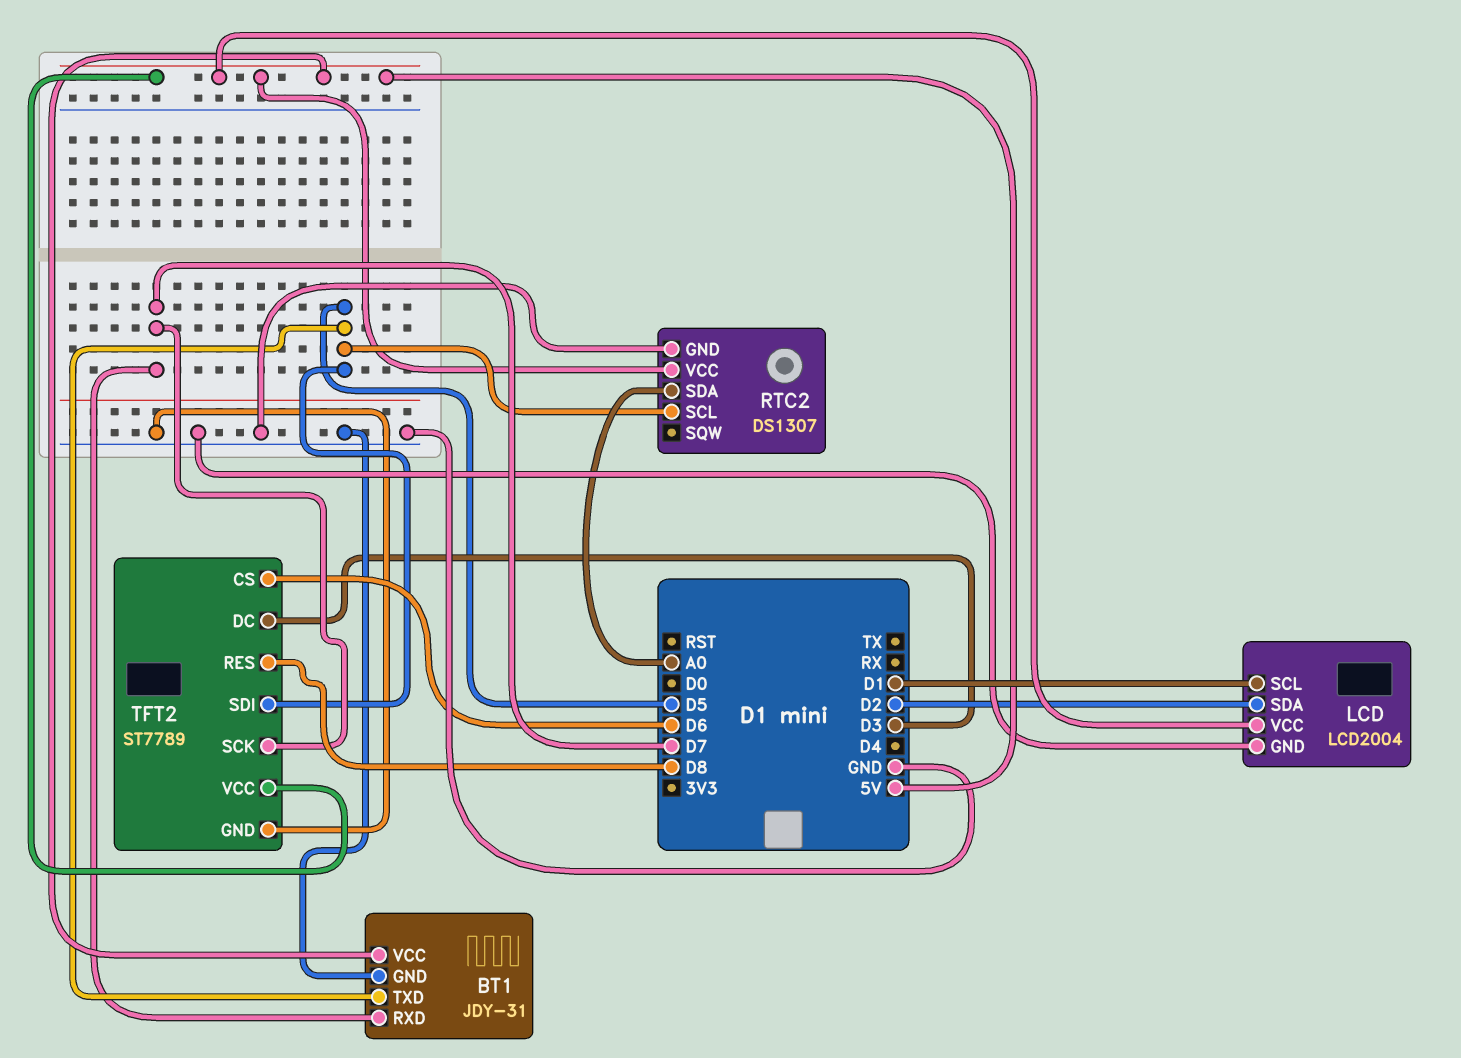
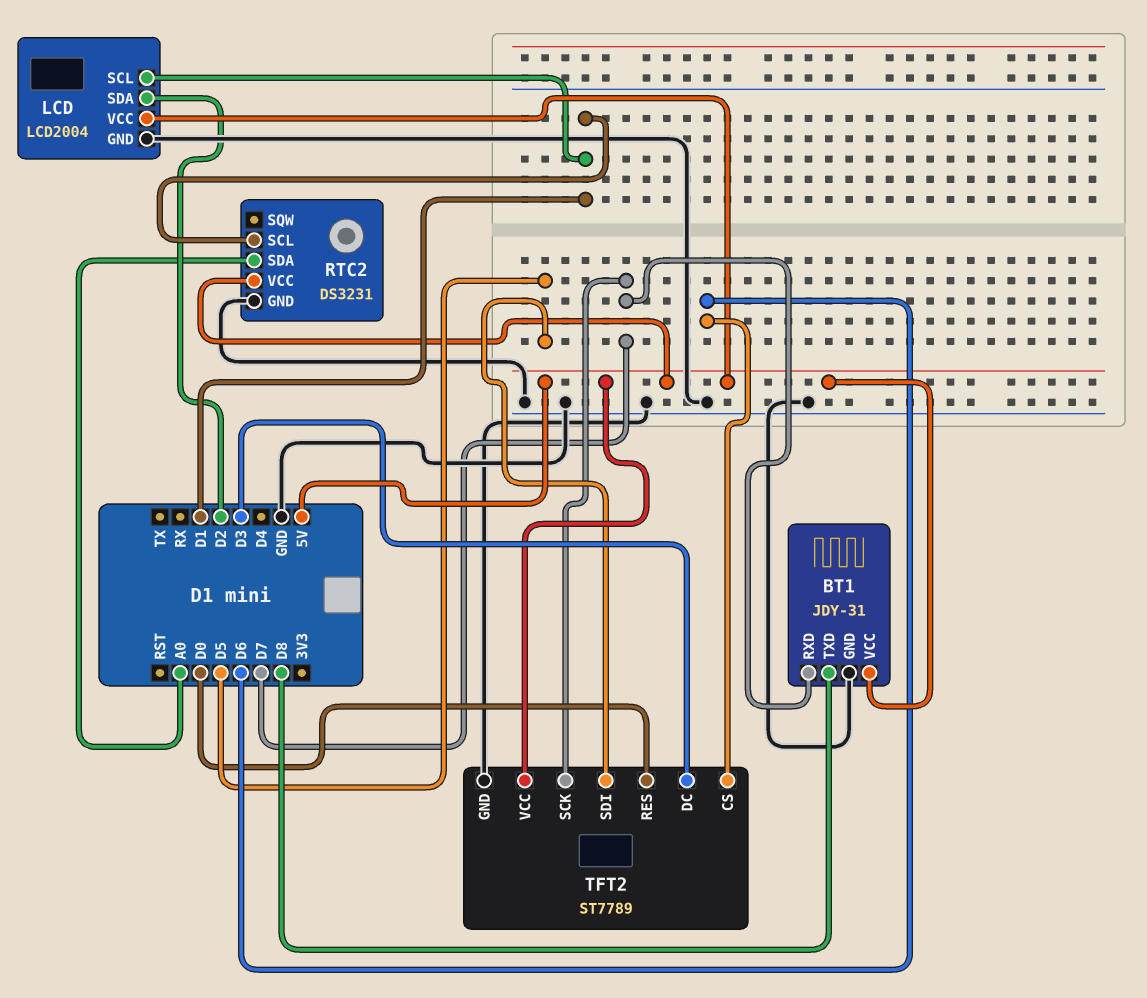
BT1 pin TXD: D5 -> D8
RTC2: DS1307 -> DS3231
RTC2 pin SCL: D5 -> D1
TFT2 pin RES: D8 -> D0

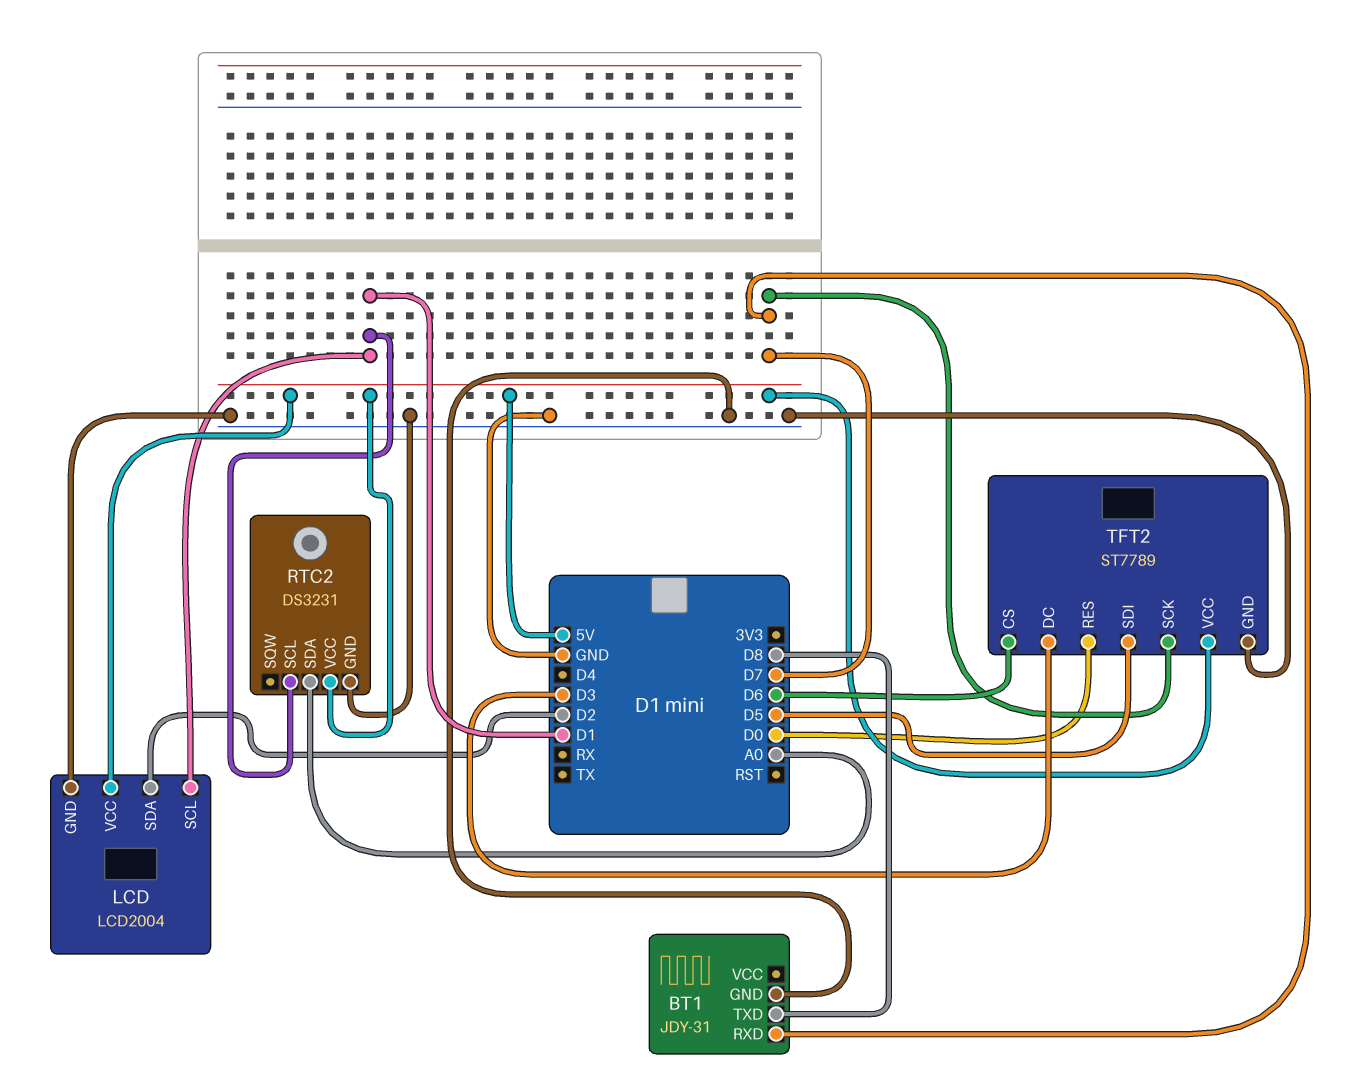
BT1 pin VCC: 5V -> none

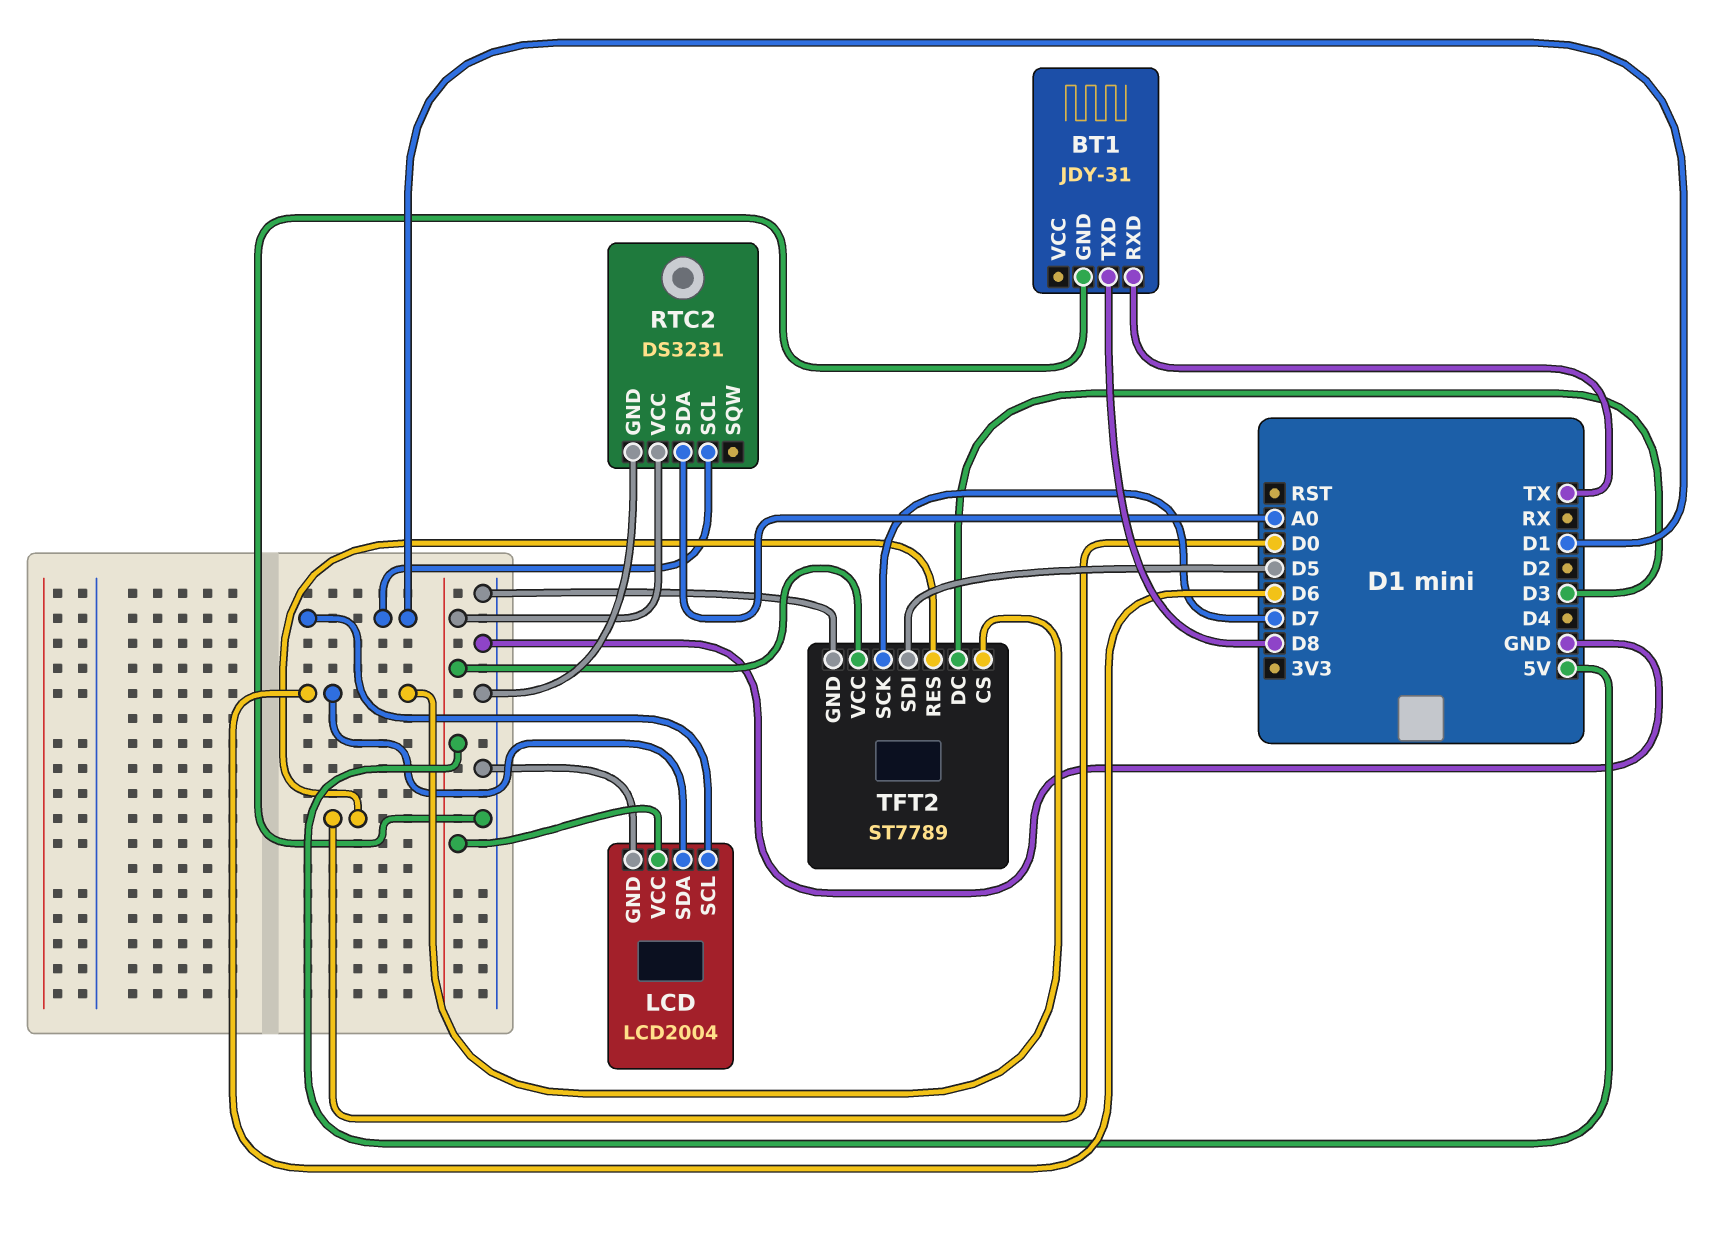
BT1 pin RXD: D7 -> TX
LCD pin SDA: D2 -> D6

